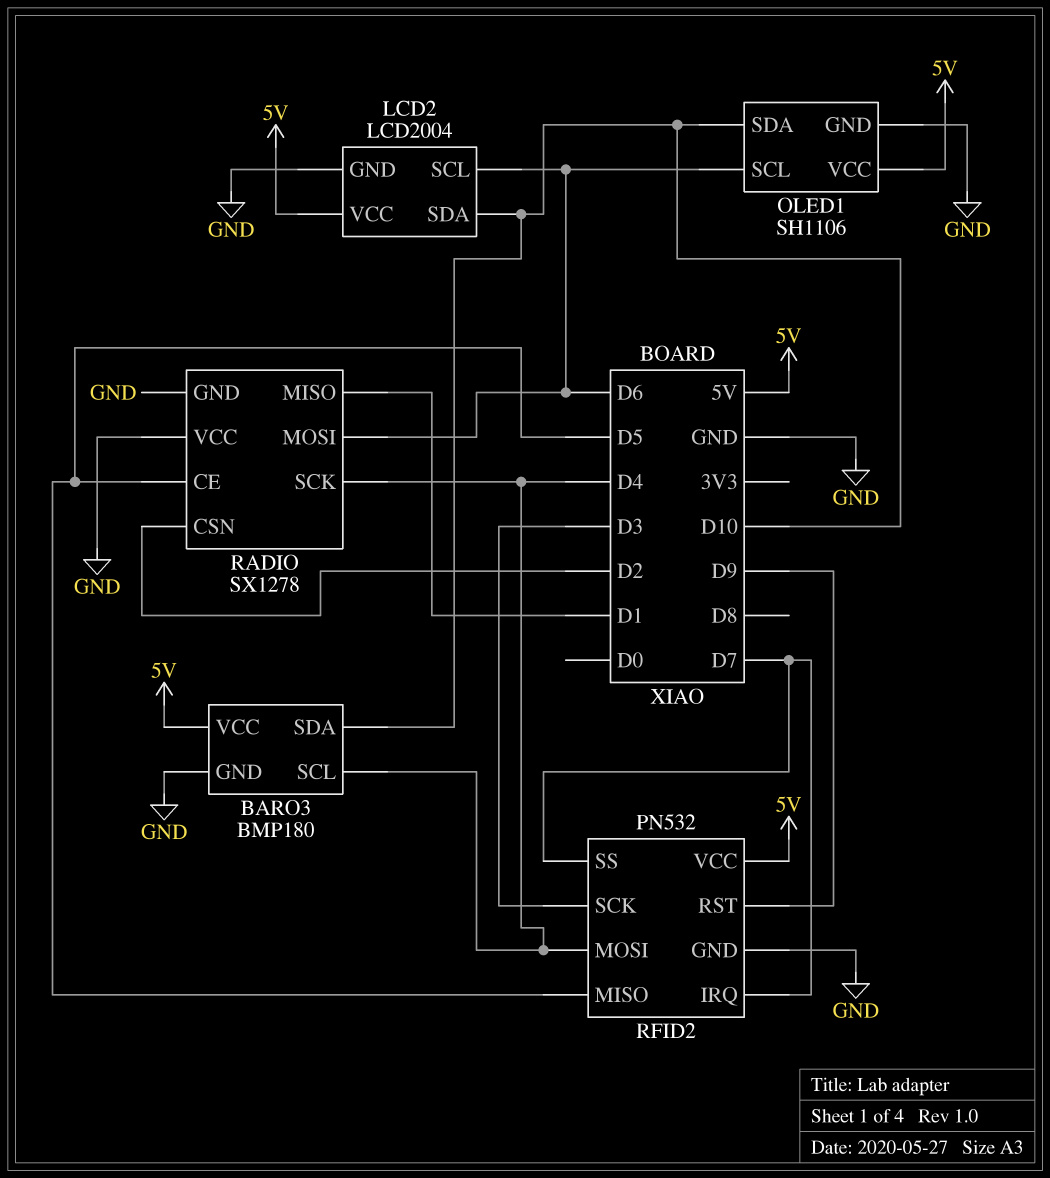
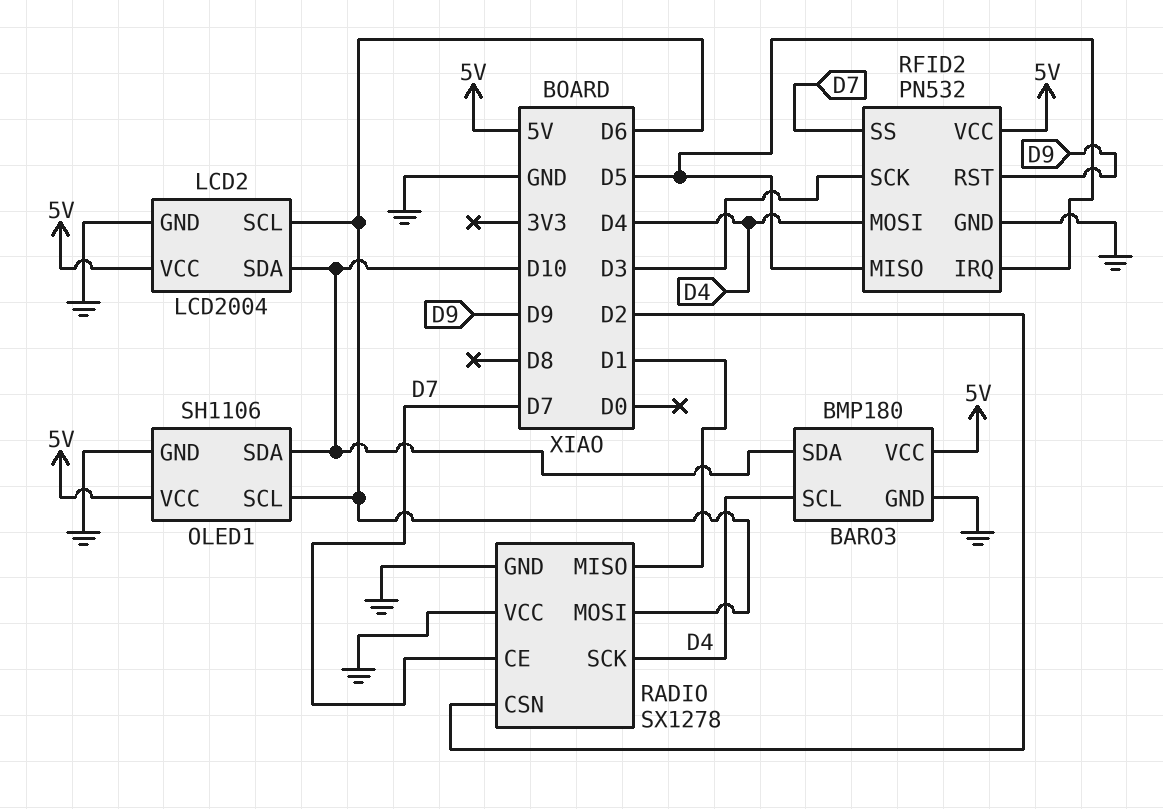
RADIO pin CE: D5 -> D7
RFID2 pin IRQ: D7 -> D5

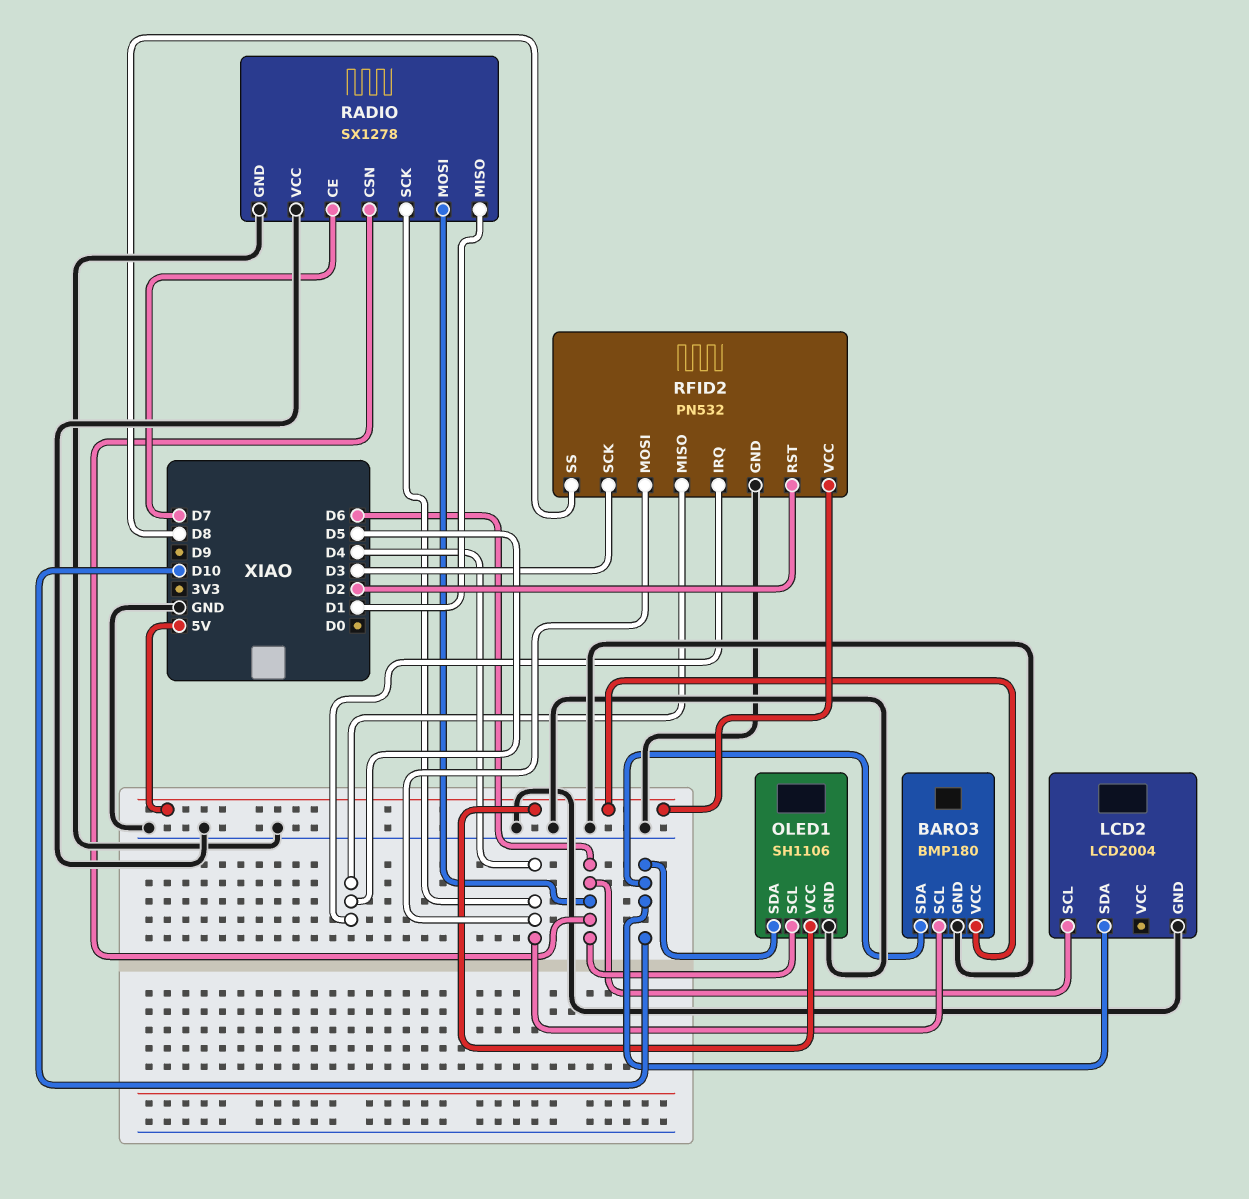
LCD2 pin VCC: 5V -> none
RADIO pin CSN: D2 -> D6
RFID2 pin RST: D9 -> D2
RFID2 pin SS: D7 -> D8

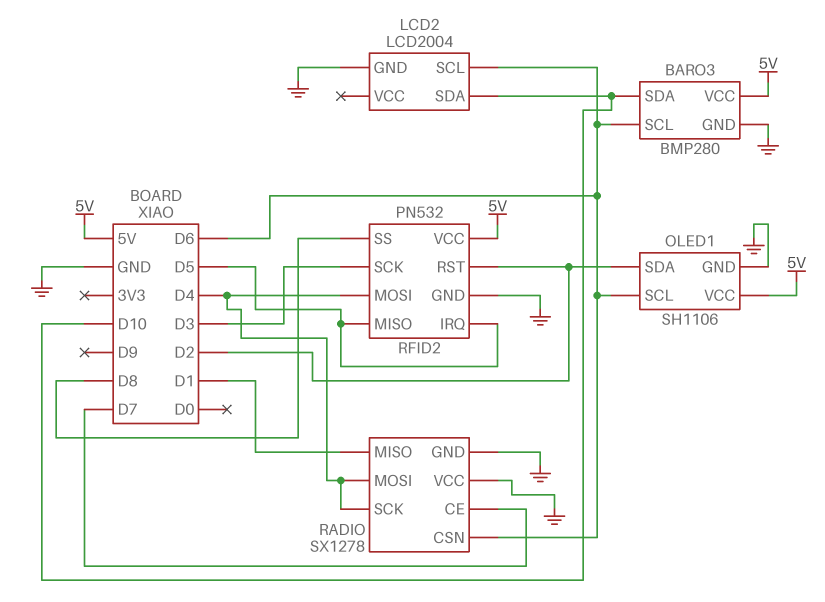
BARO3: BMP180 -> BMP280
BARO3 pin SCL: D4 -> D6
OLED1 pin SDA: D10 -> D2
RADIO pin MOSI: D6 -> D4

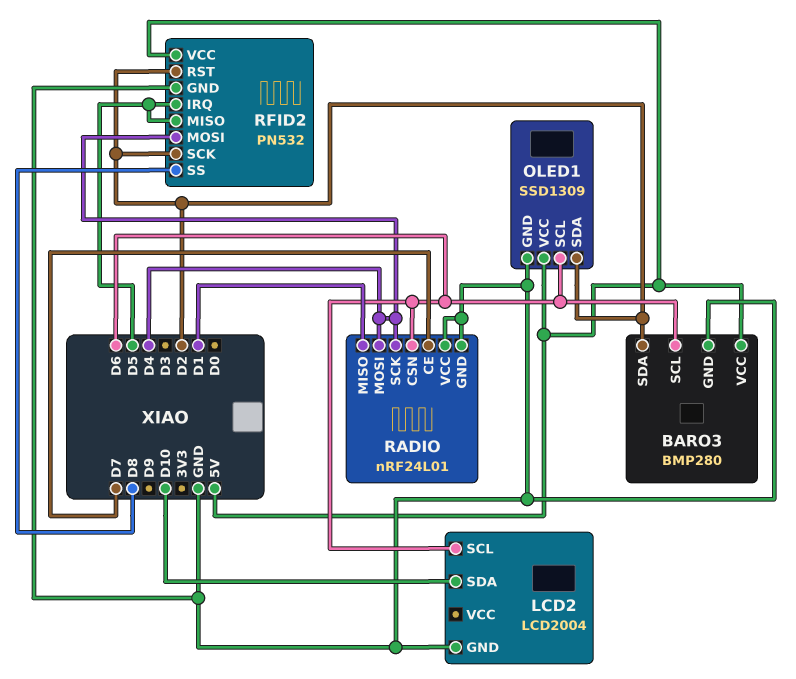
BARO3 pin SDA: D10 -> D2
OLED1: SH1106 -> SSD1309
RADIO: SX1278 -> nRF24L01
RFID2 pin SCK: D3 -> D2

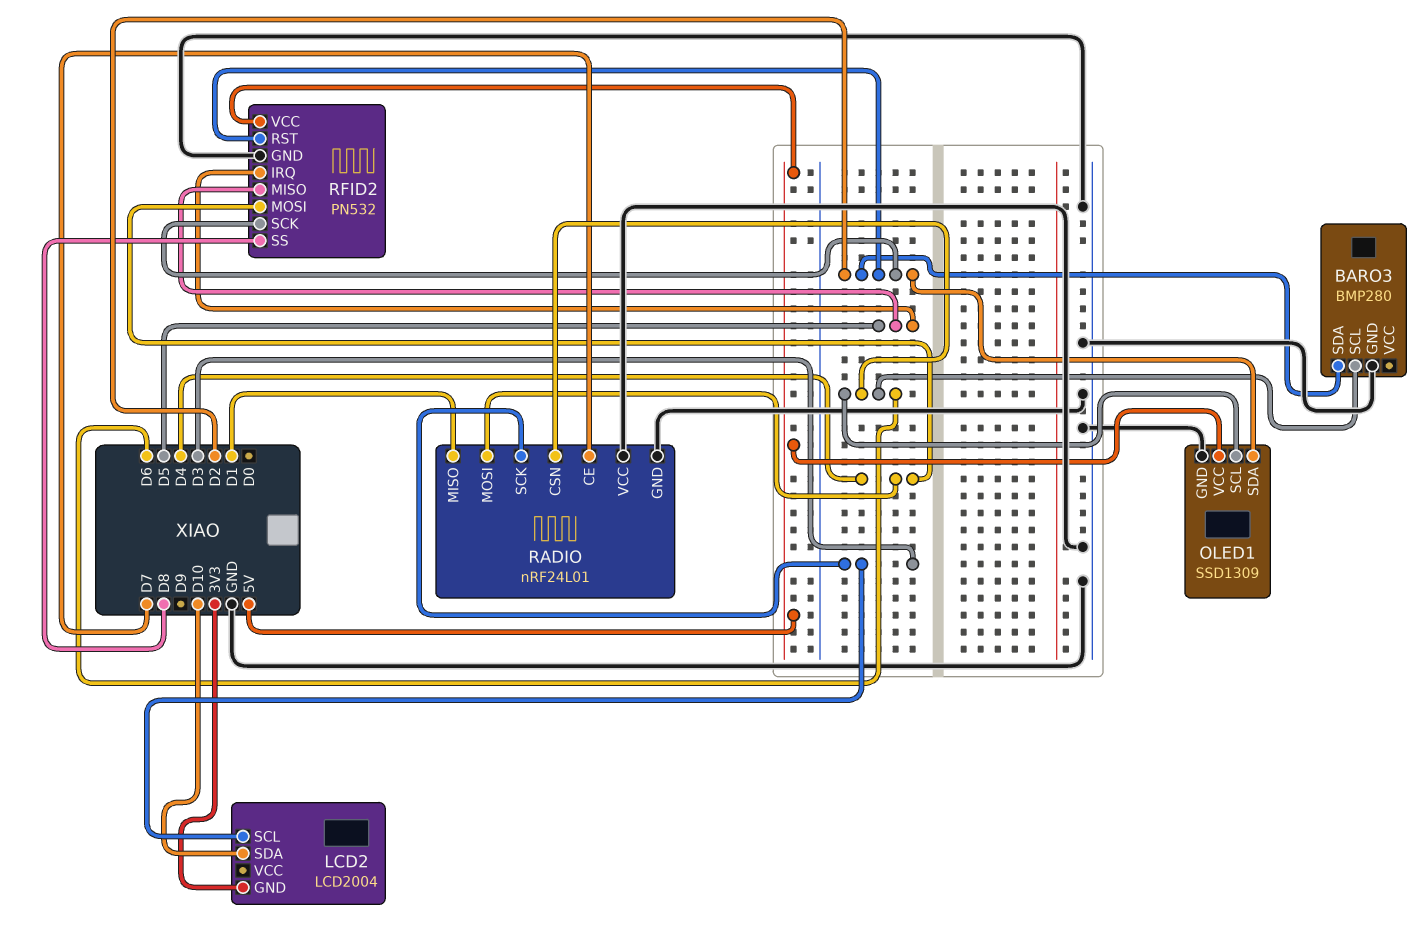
BARO3 pin VCC: 5V -> none
LCD2 pin GND: GND -> 3V3
LCD2 pin SCL: D6 -> D3
RADIO pin SCK: D4 -> D3

